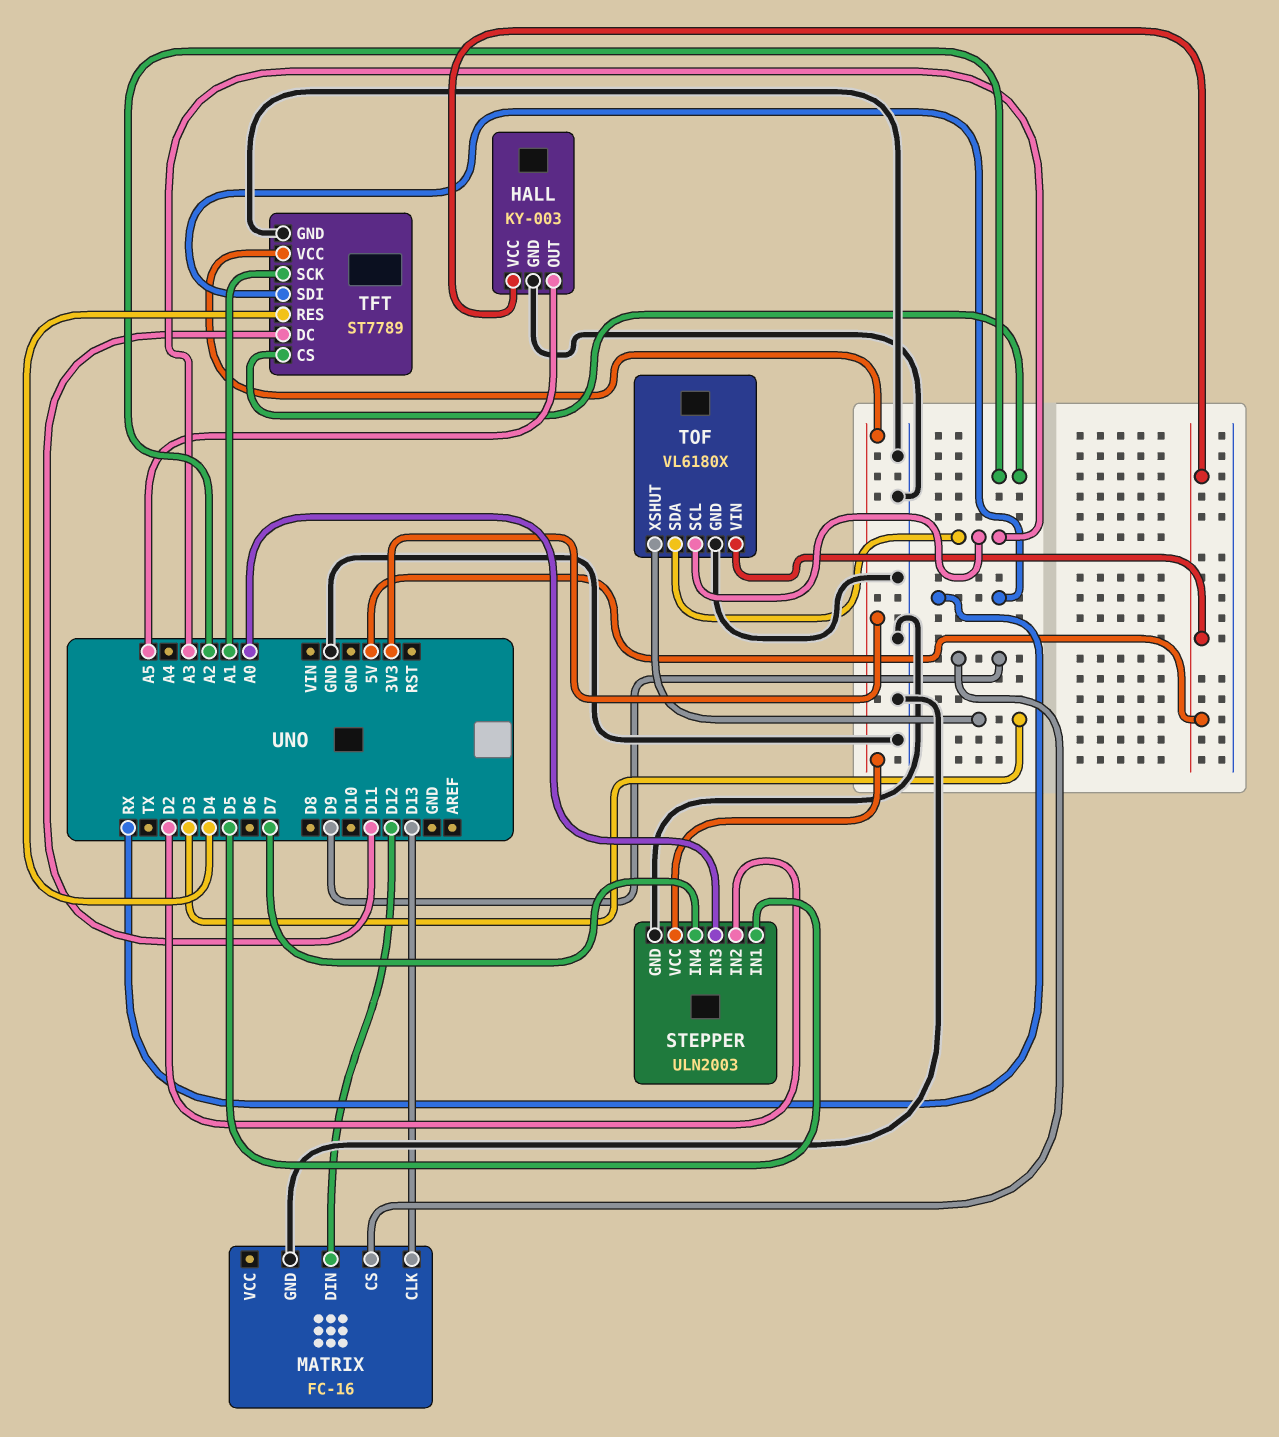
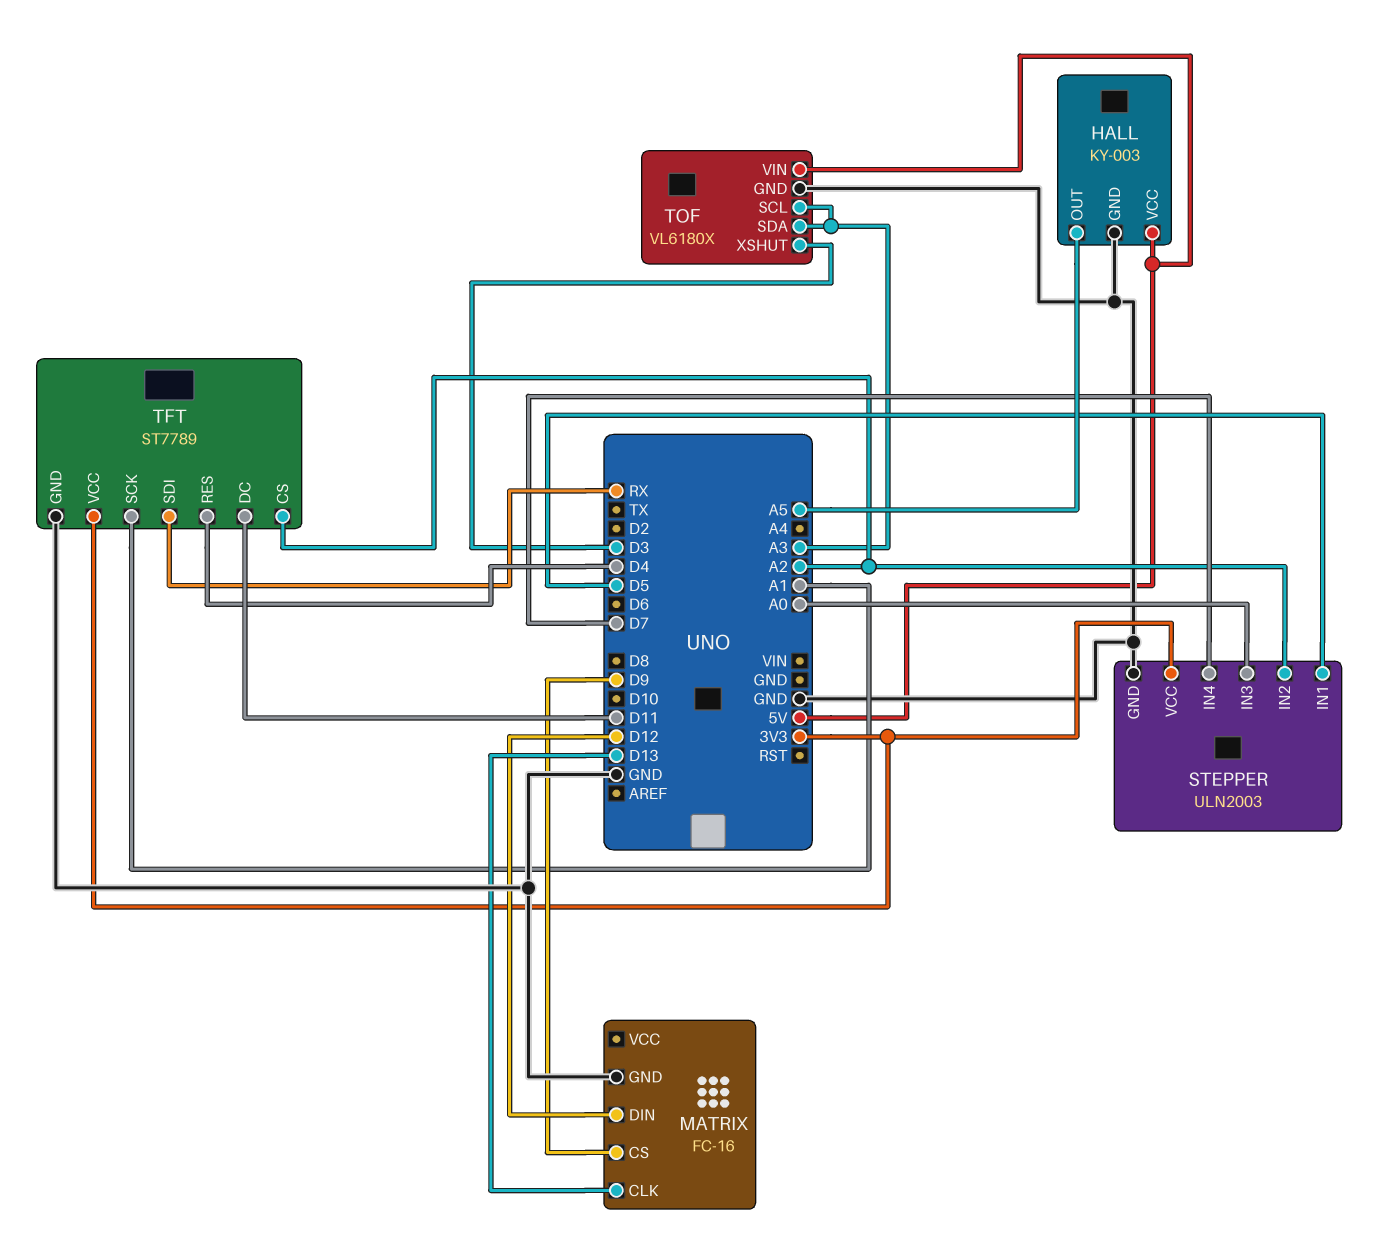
STEPPER pin IN2: D2 -> A2

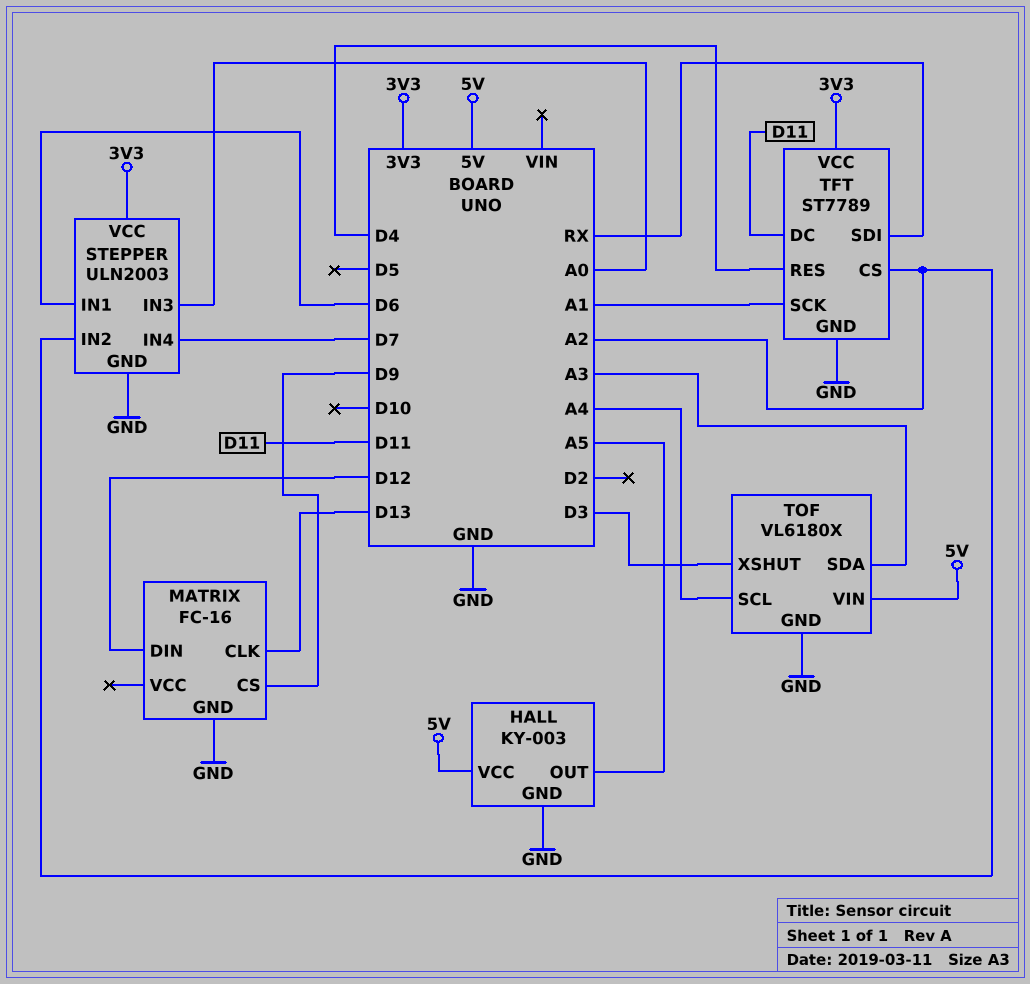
STEPPER pin IN1: D5 -> D6
TOF pin SCL: A3 -> A4

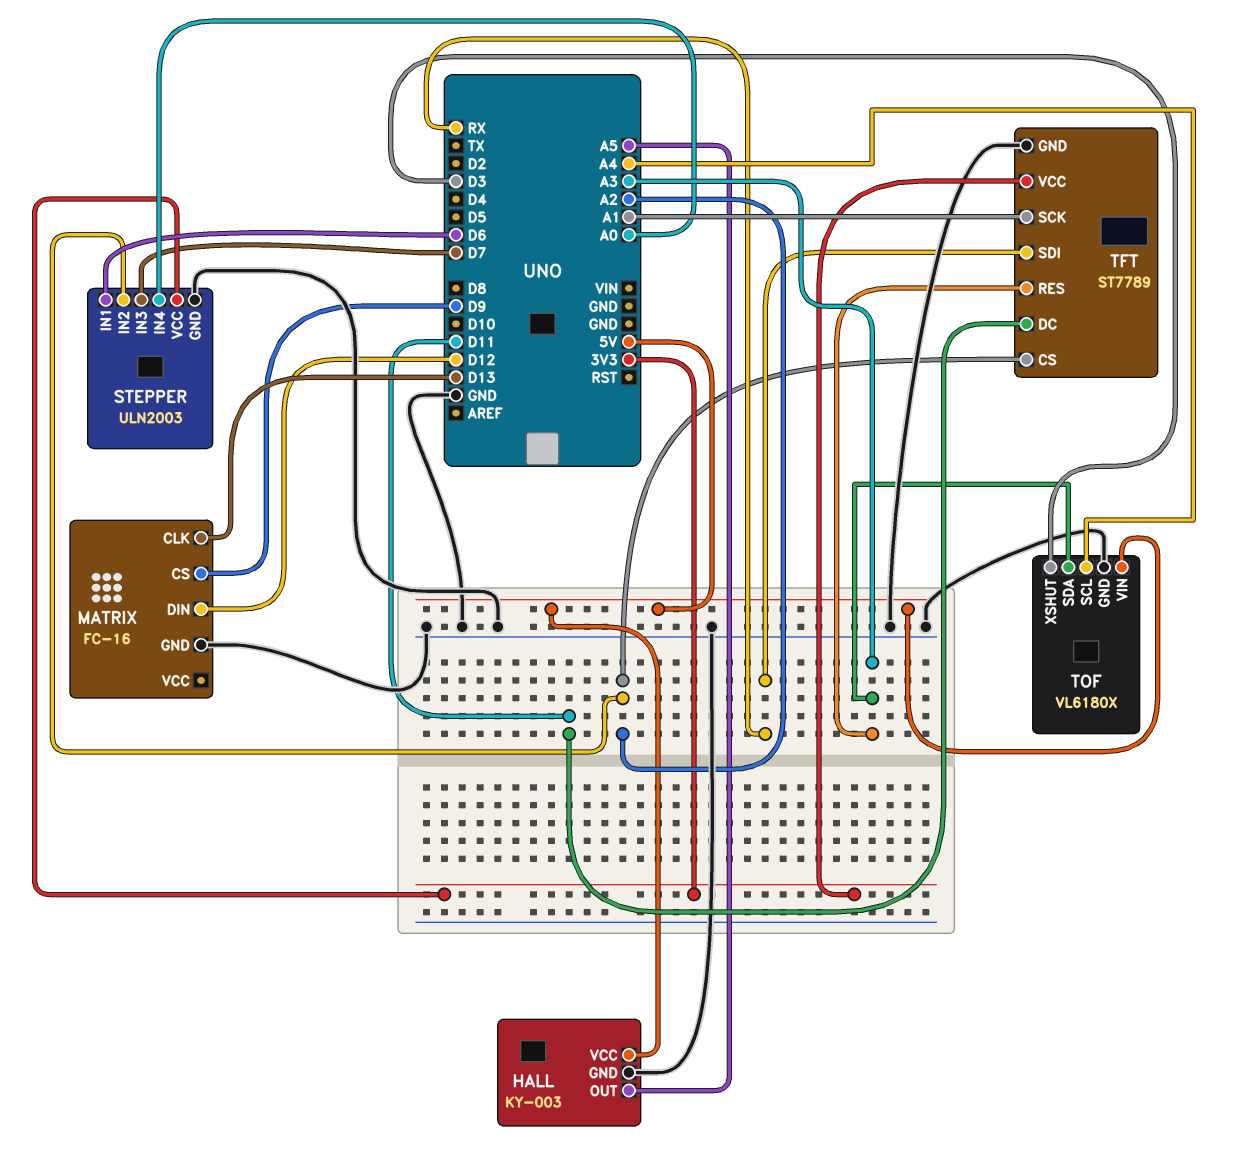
STEPPER pin IN3: A0 -> D7
STEPPER pin IN4: D7 -> A0
TFT pin RES: D4 -> A3

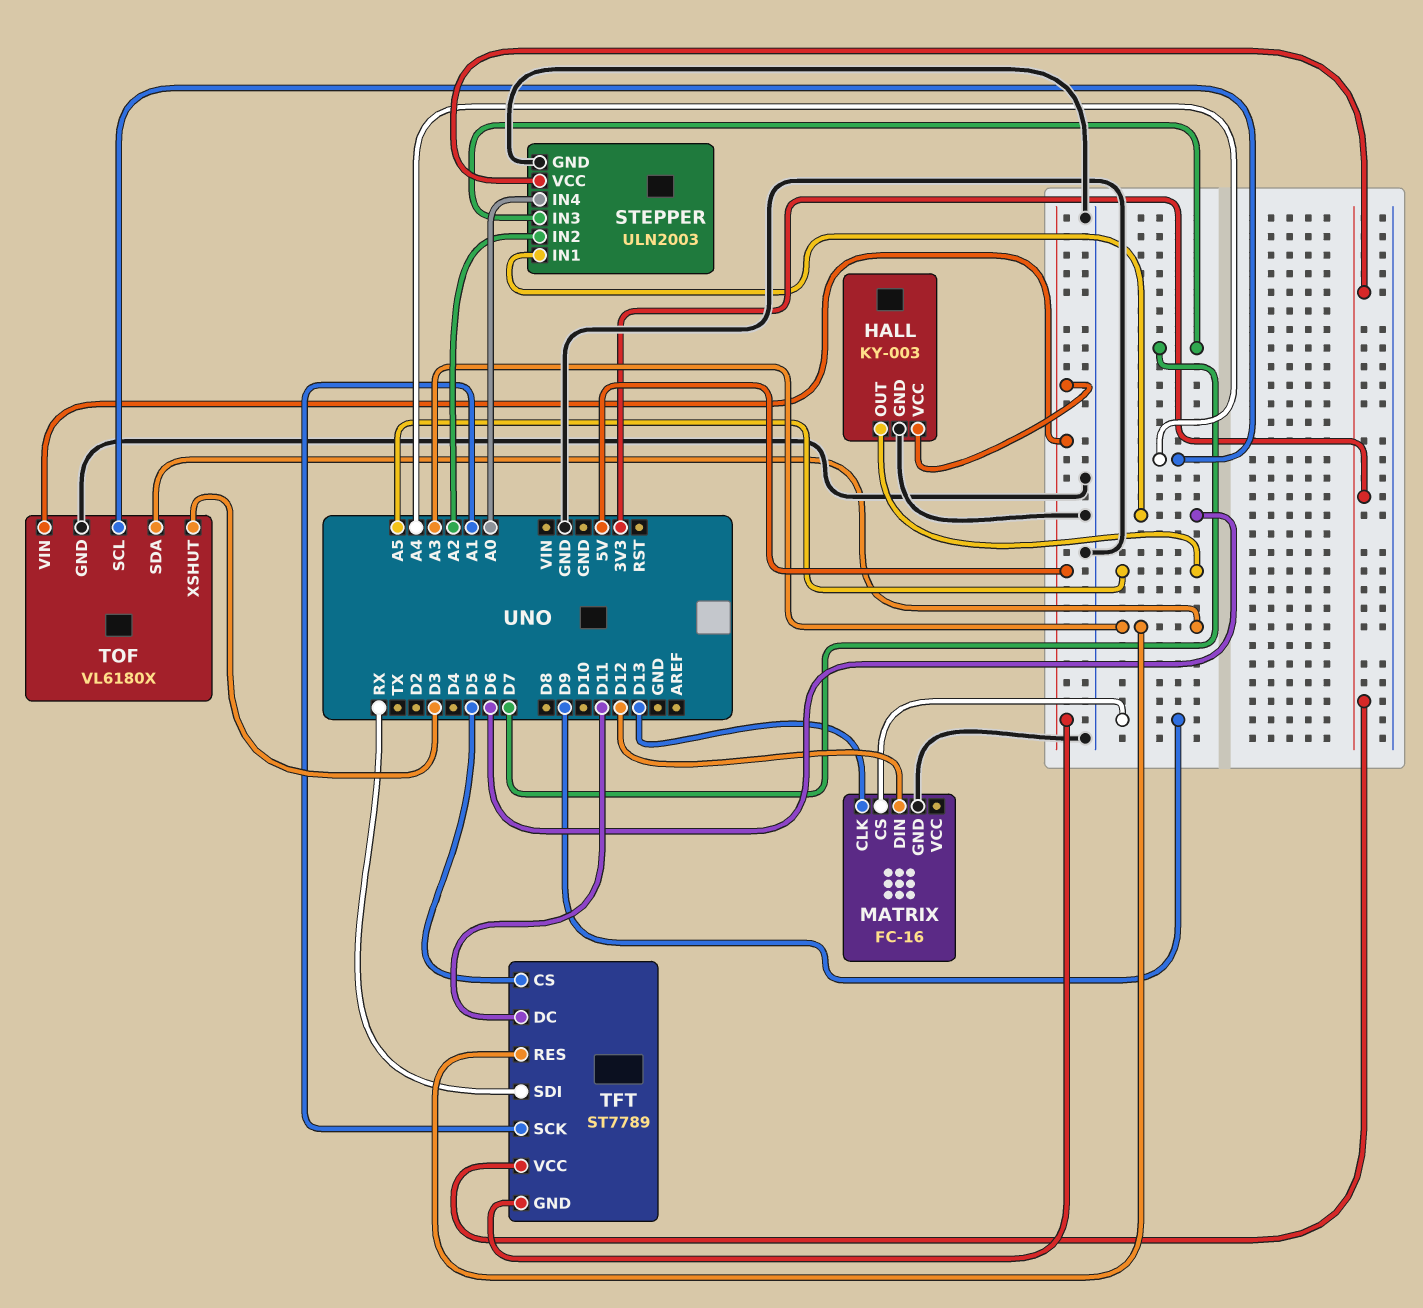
TFT pin CS: A2 -> D5
TFT pin GND: GND -> 5V

